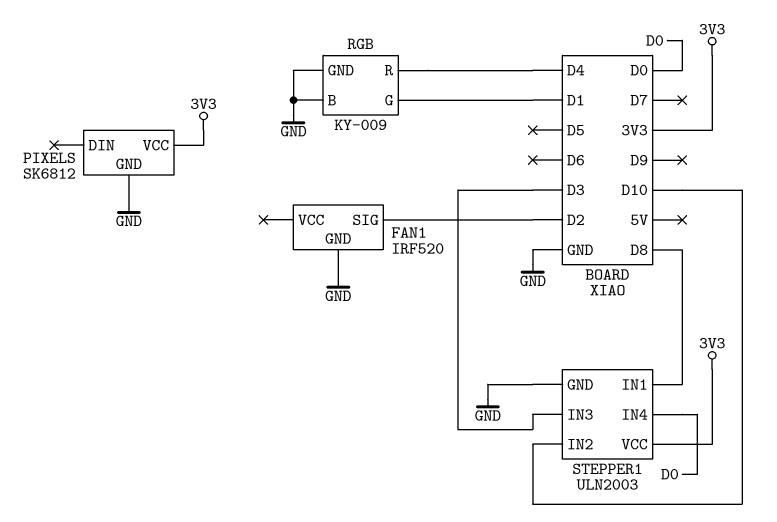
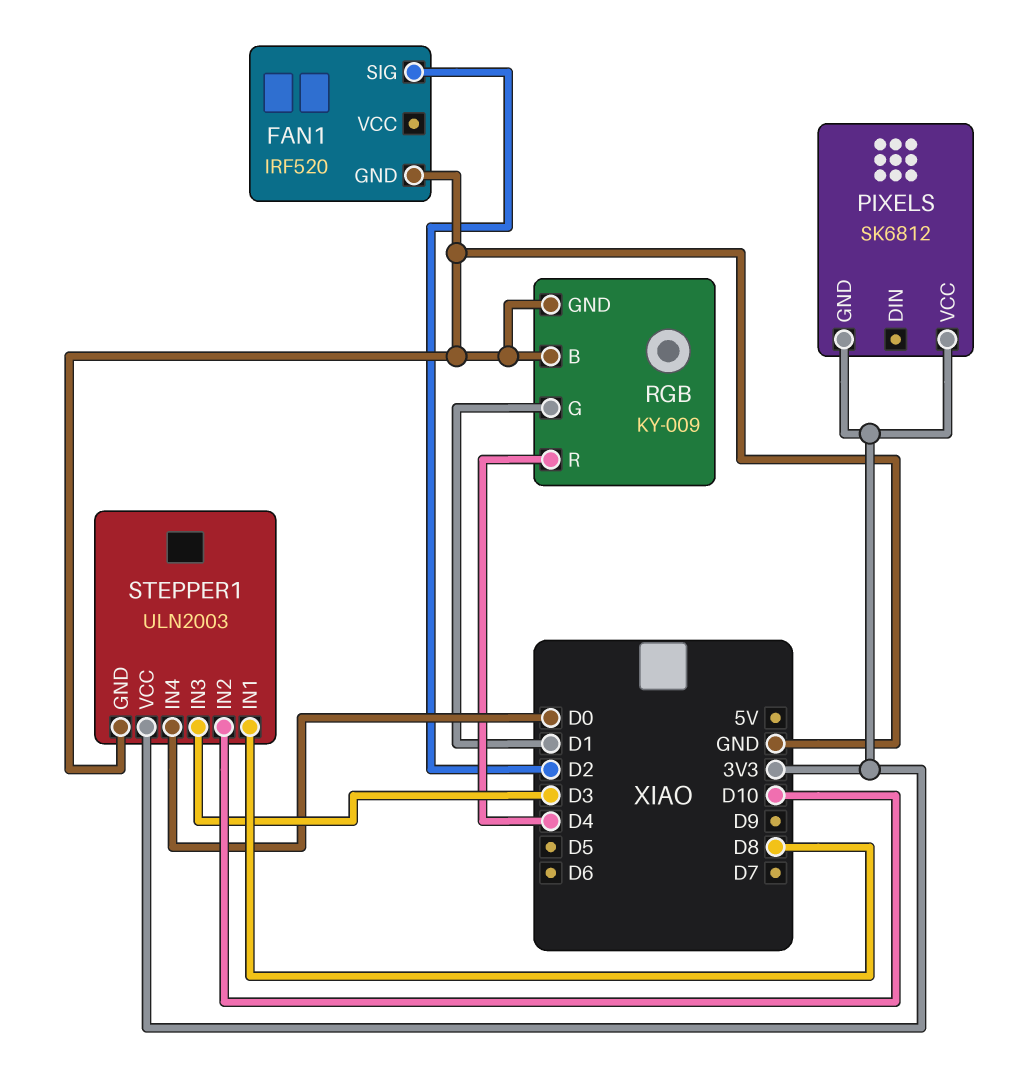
PIXELS pin GND: GND -> 3V3

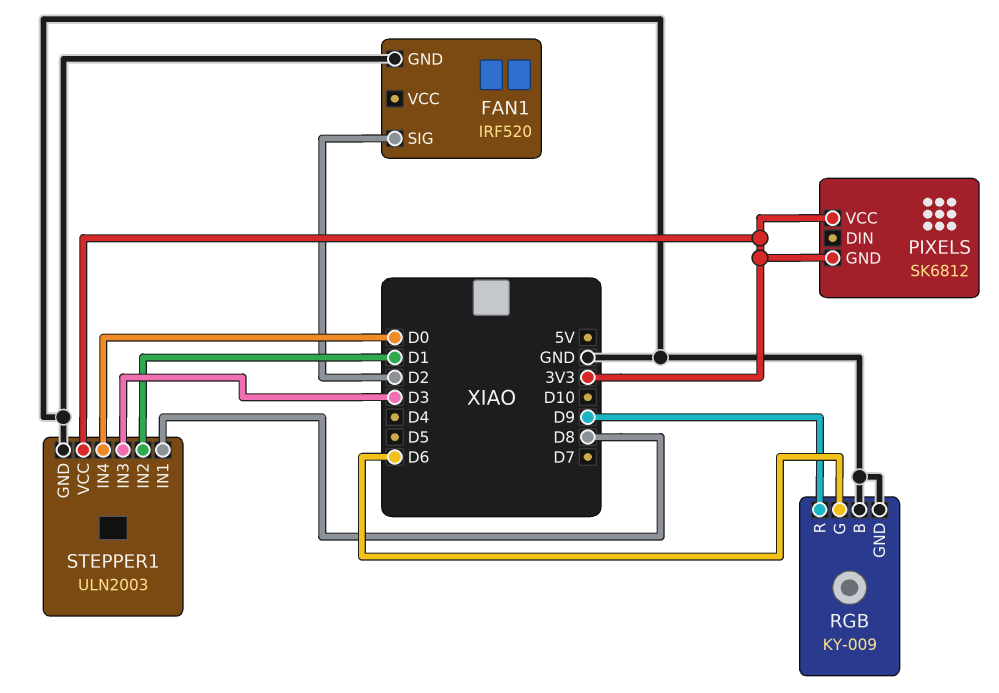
RGB pin G: D1 -> D6
RGB pin R: D4 -> D9
STEPPER1 pin IN2: D10 -> D1

